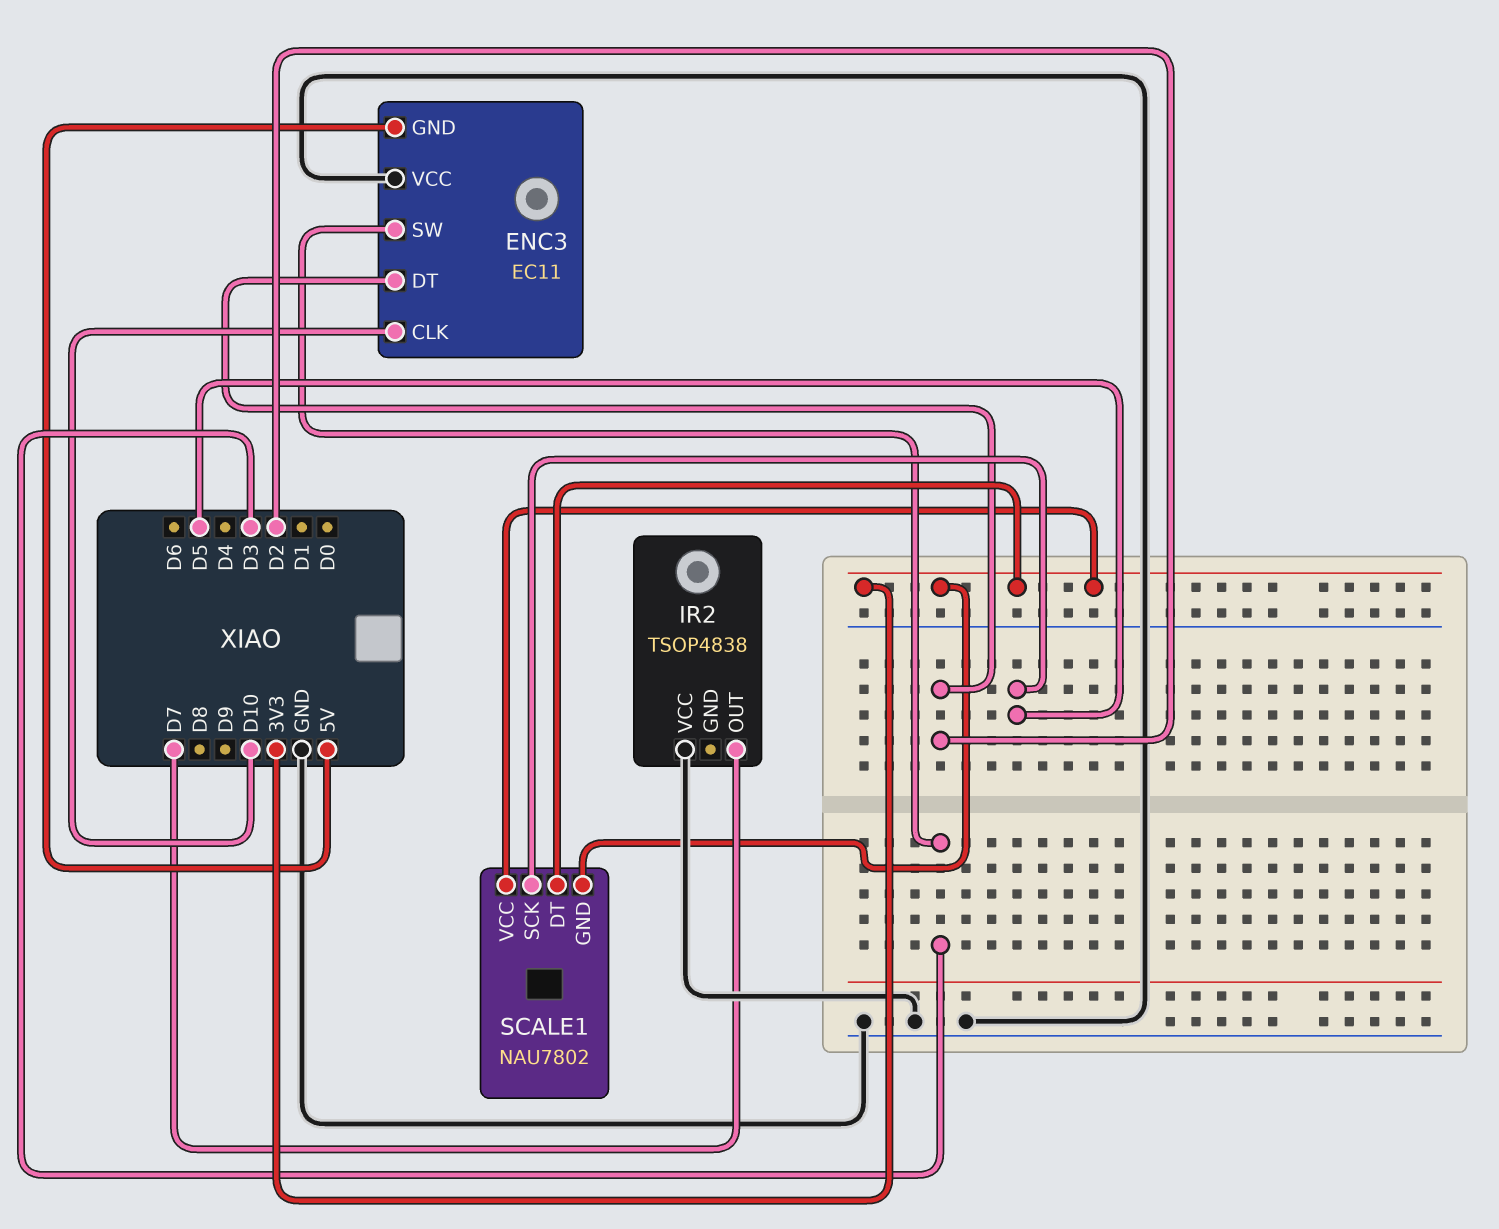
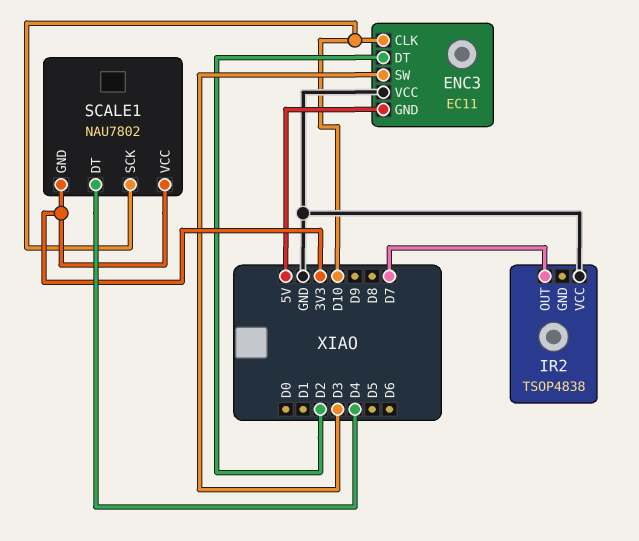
SCALE1 pin DT: 3V3 -> D4
SCALE1 pin SCK: D5 -> D10

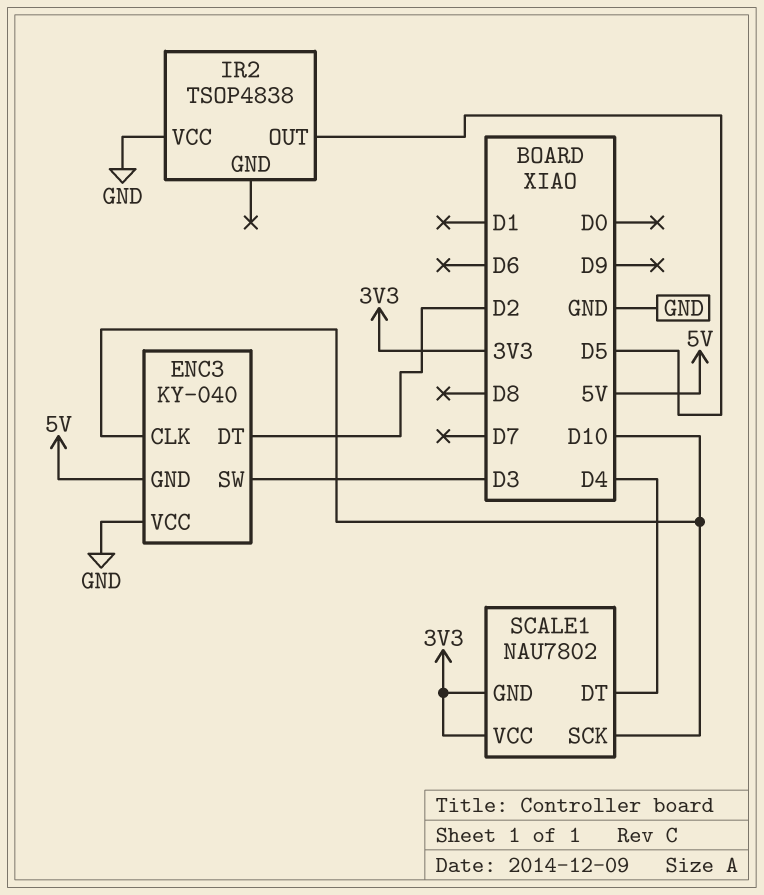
ENC3: EC11 -> KY-040
IR2 pin OUT: D7 -> D5

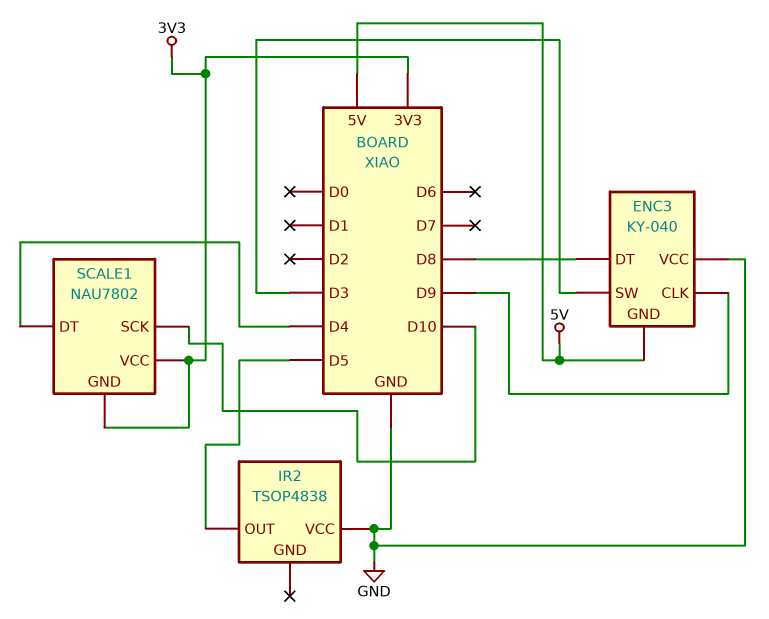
ENC3 pin CLK: D10 -> D9
ENC3 pin DT: D2 -> D8

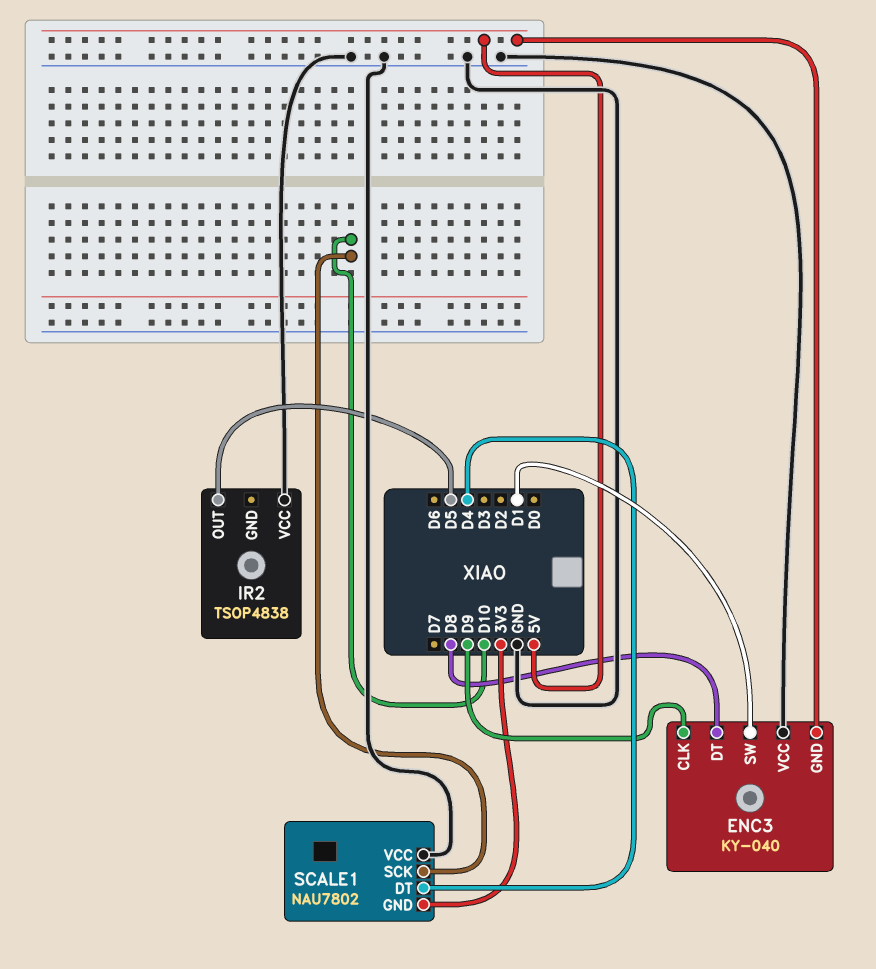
ENC3 pin SW: D3 -> D1
SCALE1 pin VCC: 3V3 -> GND

